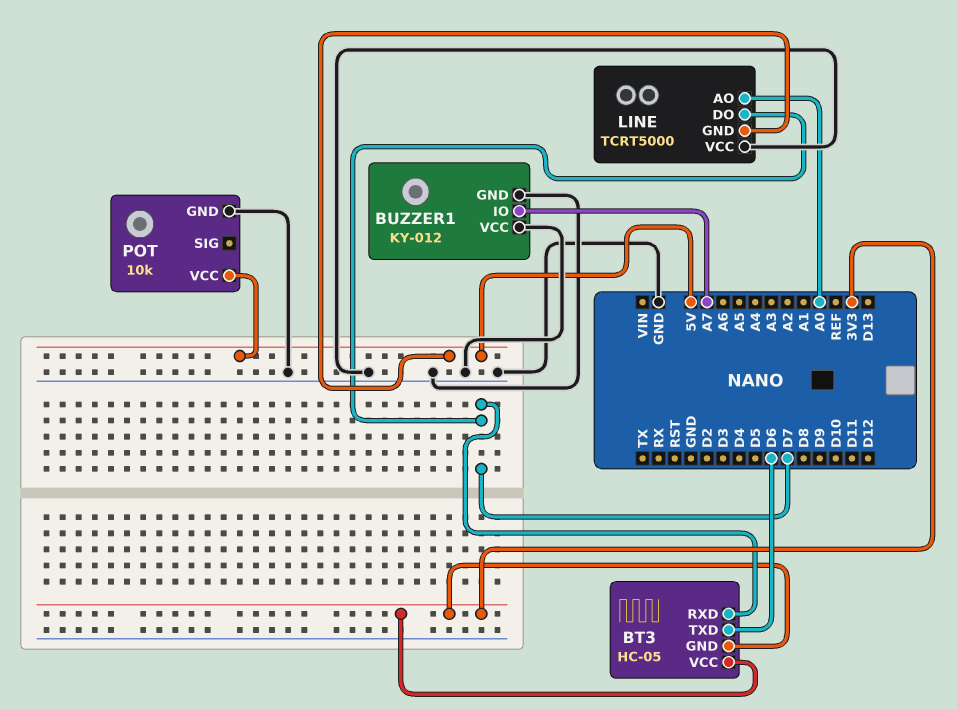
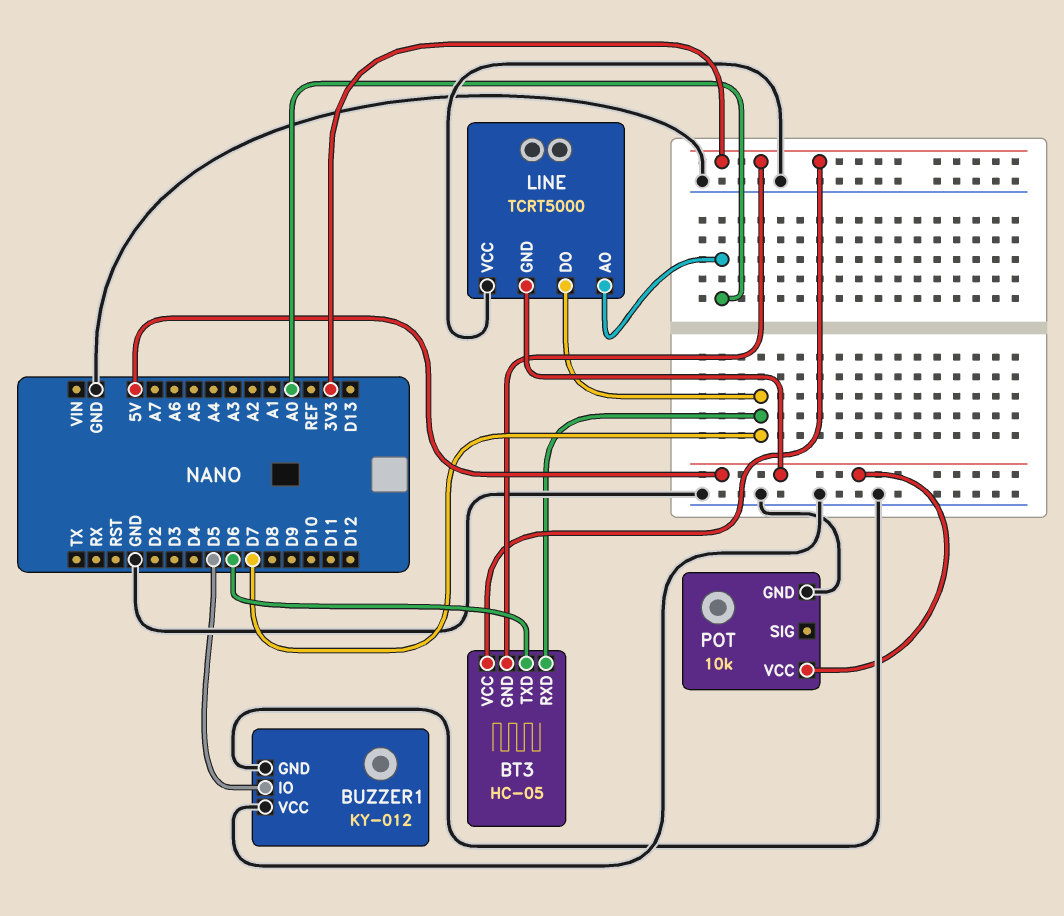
BUZZER1 pin IO: A7 -> D5

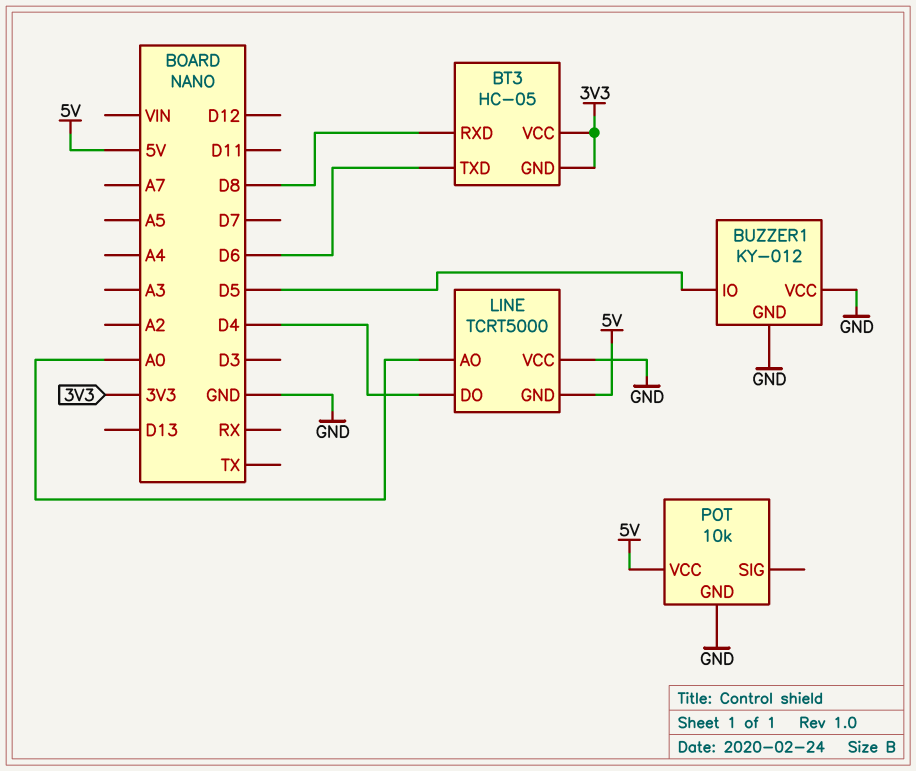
BT3 pin RXD: D7 -> D8
LINE pin DO: D7 -> D4

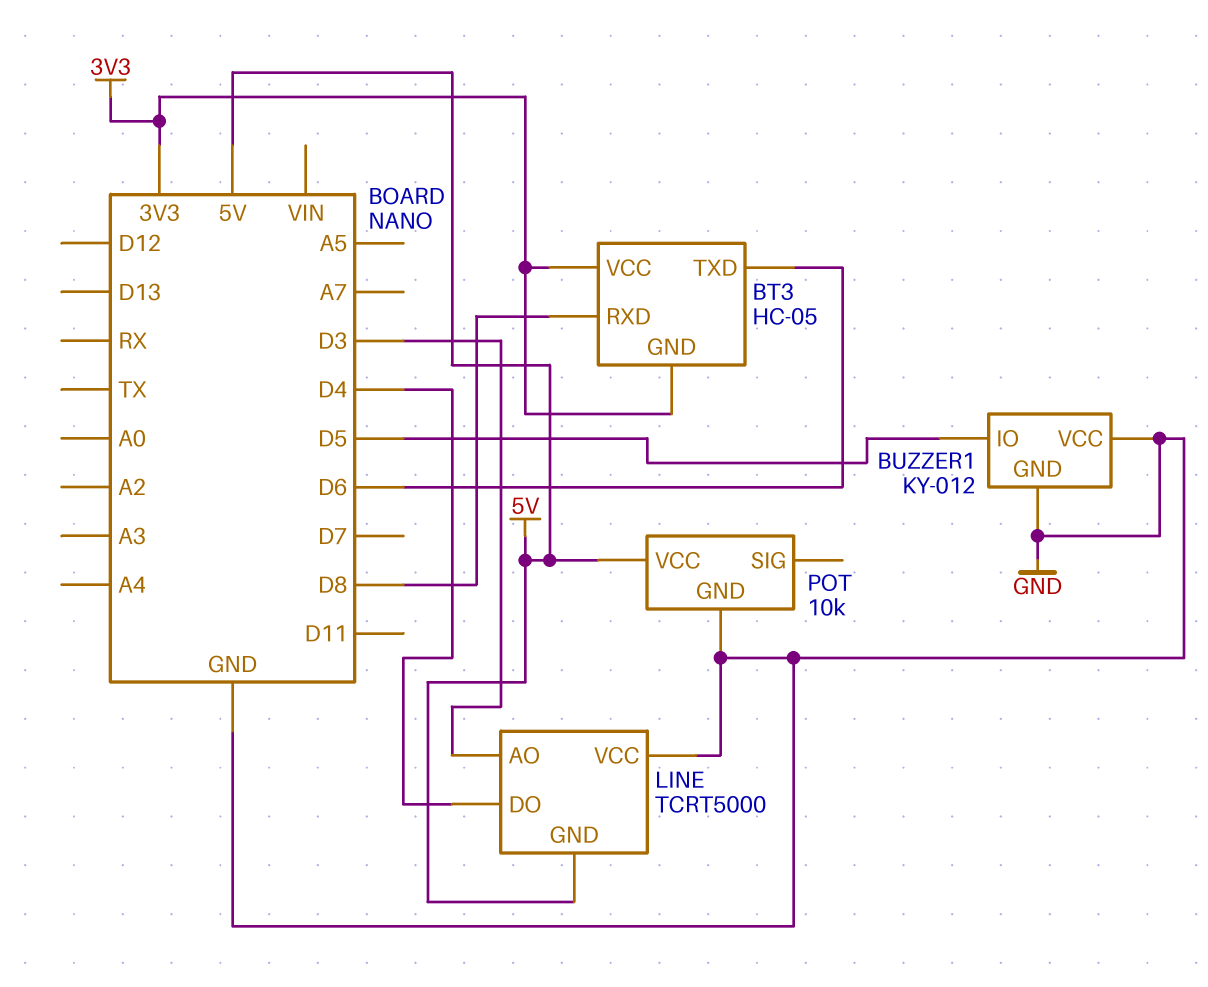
LINE pin AO: A0 -> D3

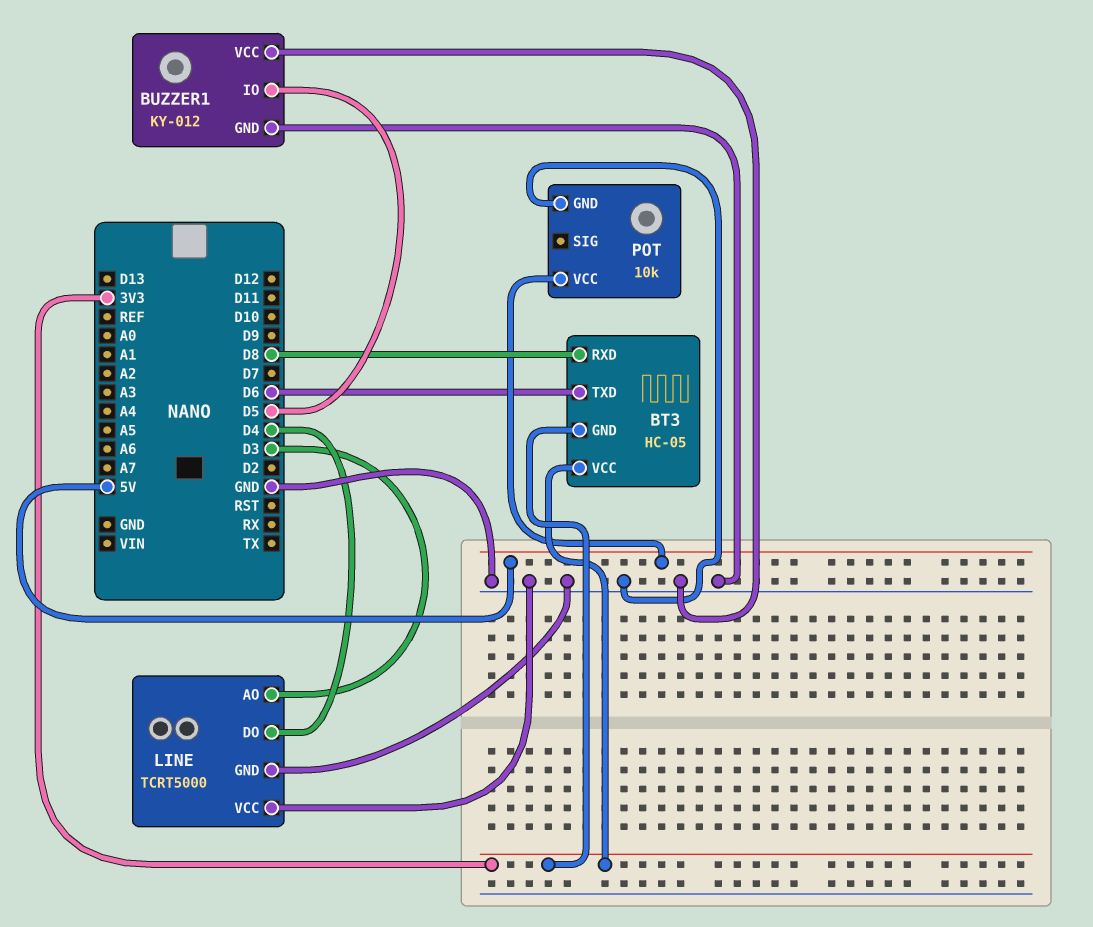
LINE pin GND: 5V -> GND

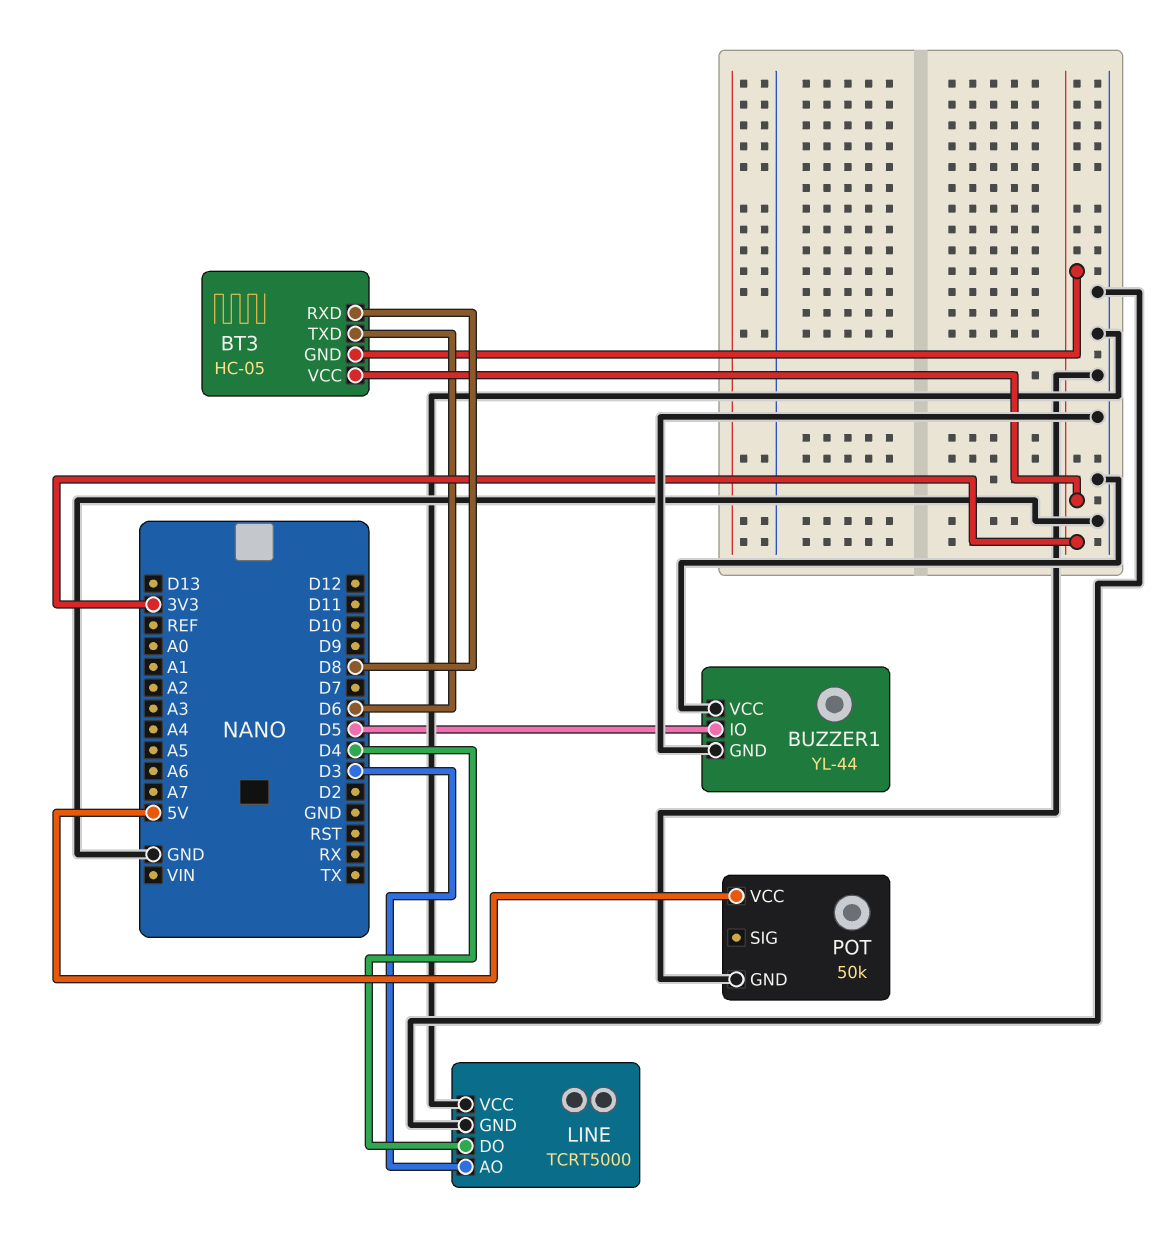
BUZZER1: KY-012 -> YL-44
POT: 10k -> 50k

